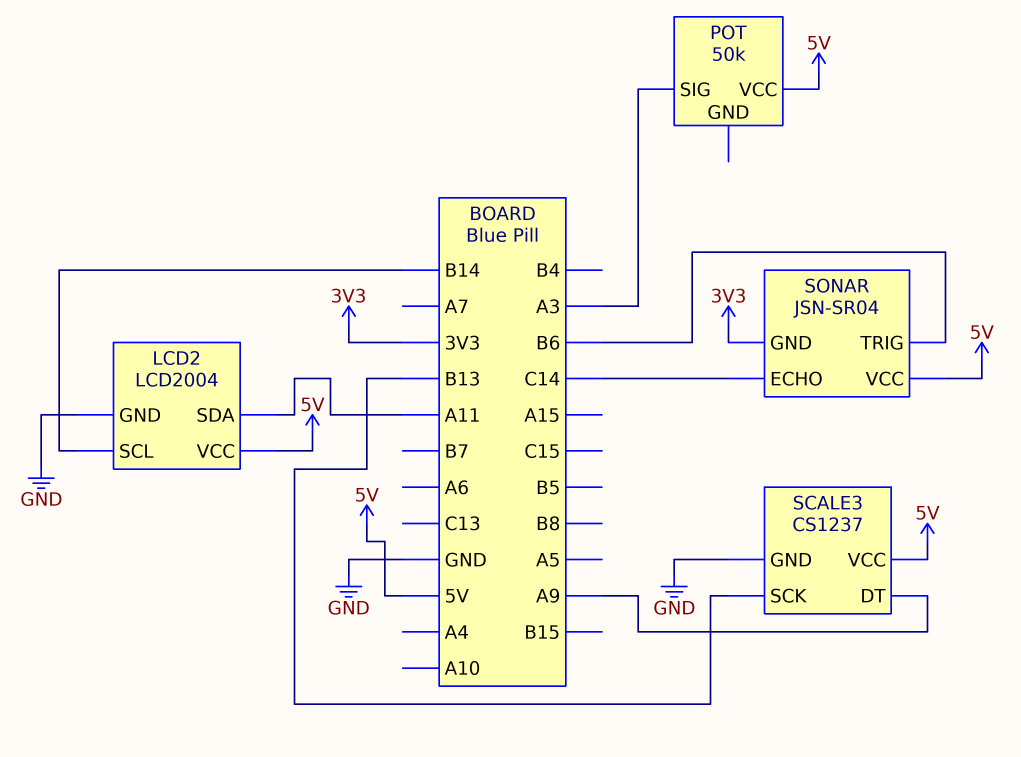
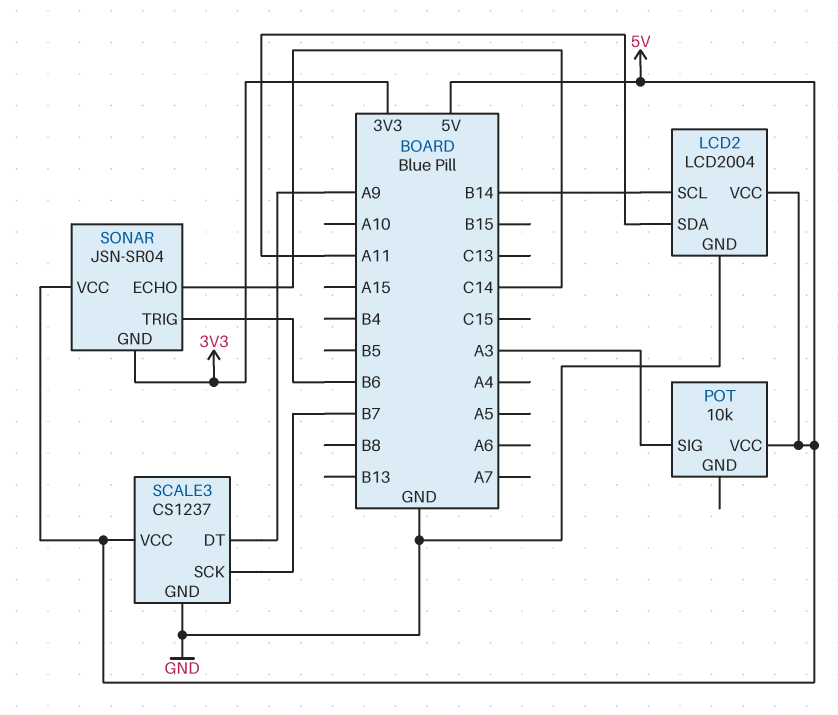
POT: 50k -> 10k
SCALE3 pin SCK: B13 -> B7

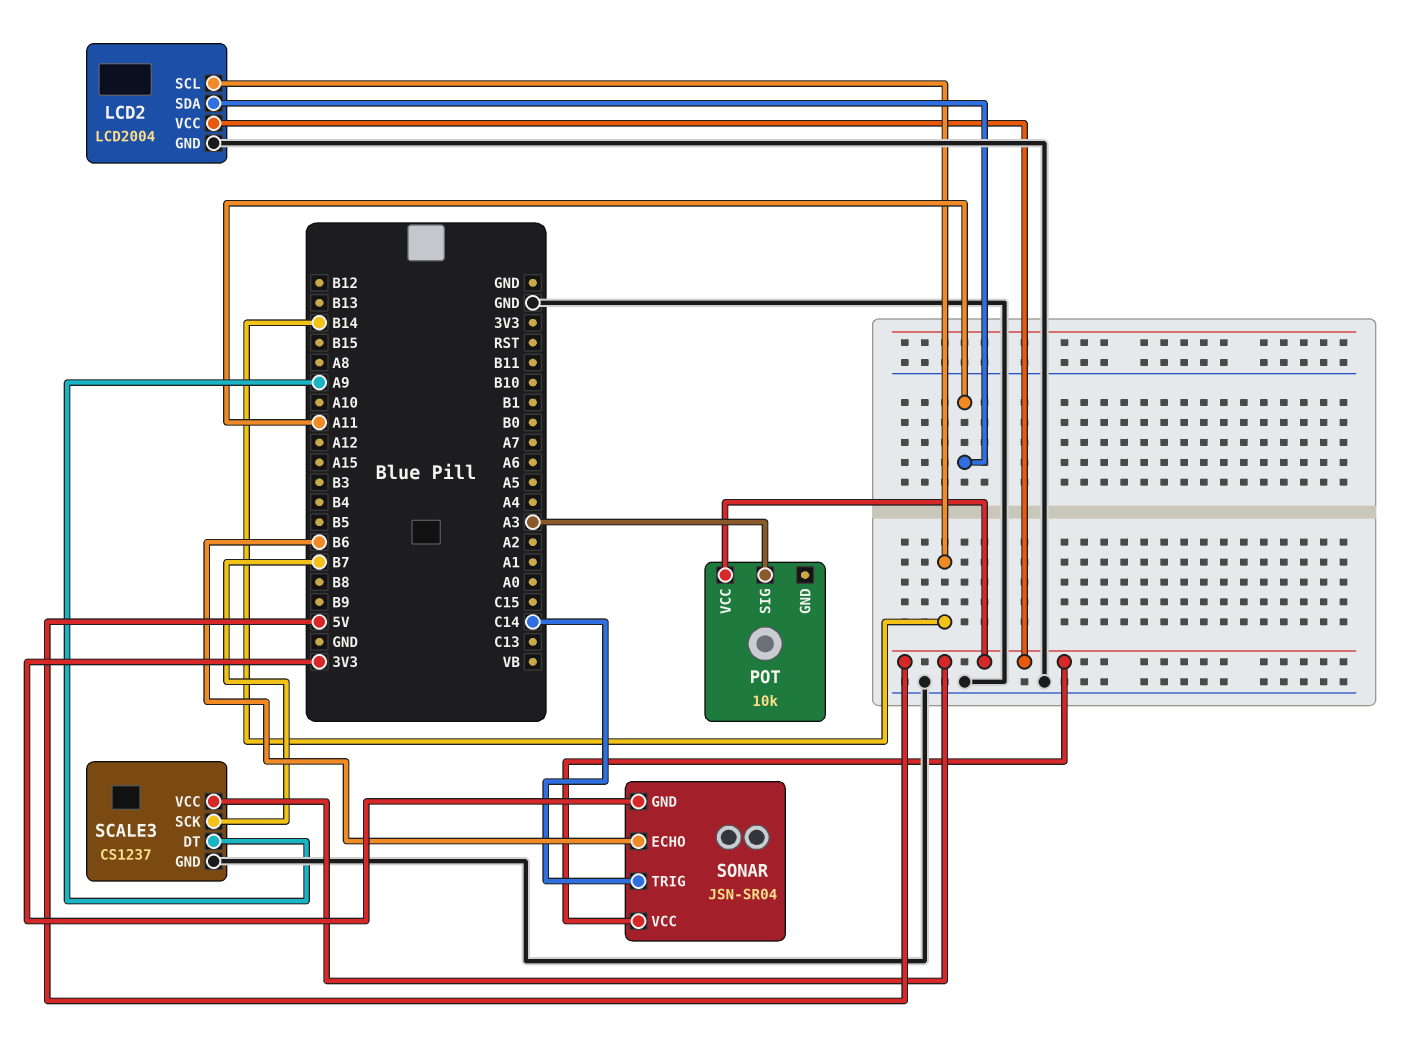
SONAR pin ECHO: C14 -> B6
SONAR pin TRIG: B6 -> C14

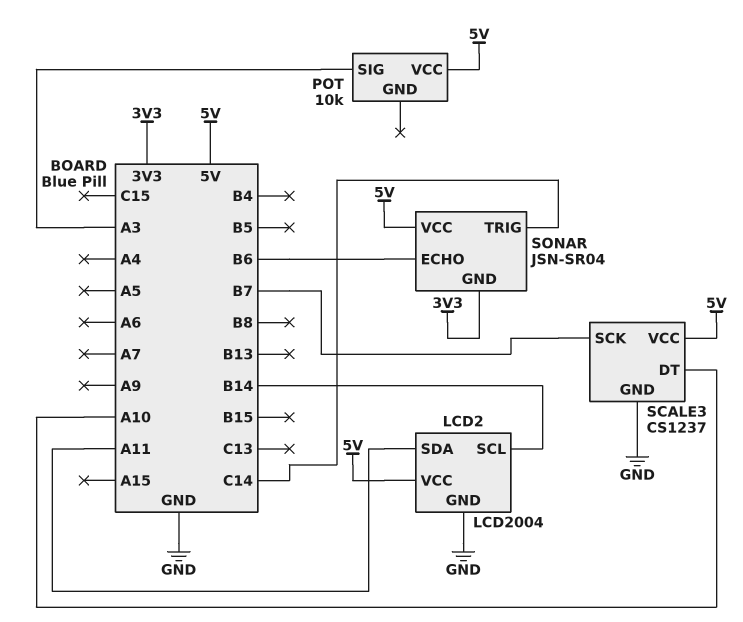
SCALE3 pin DT: A9 -> A10

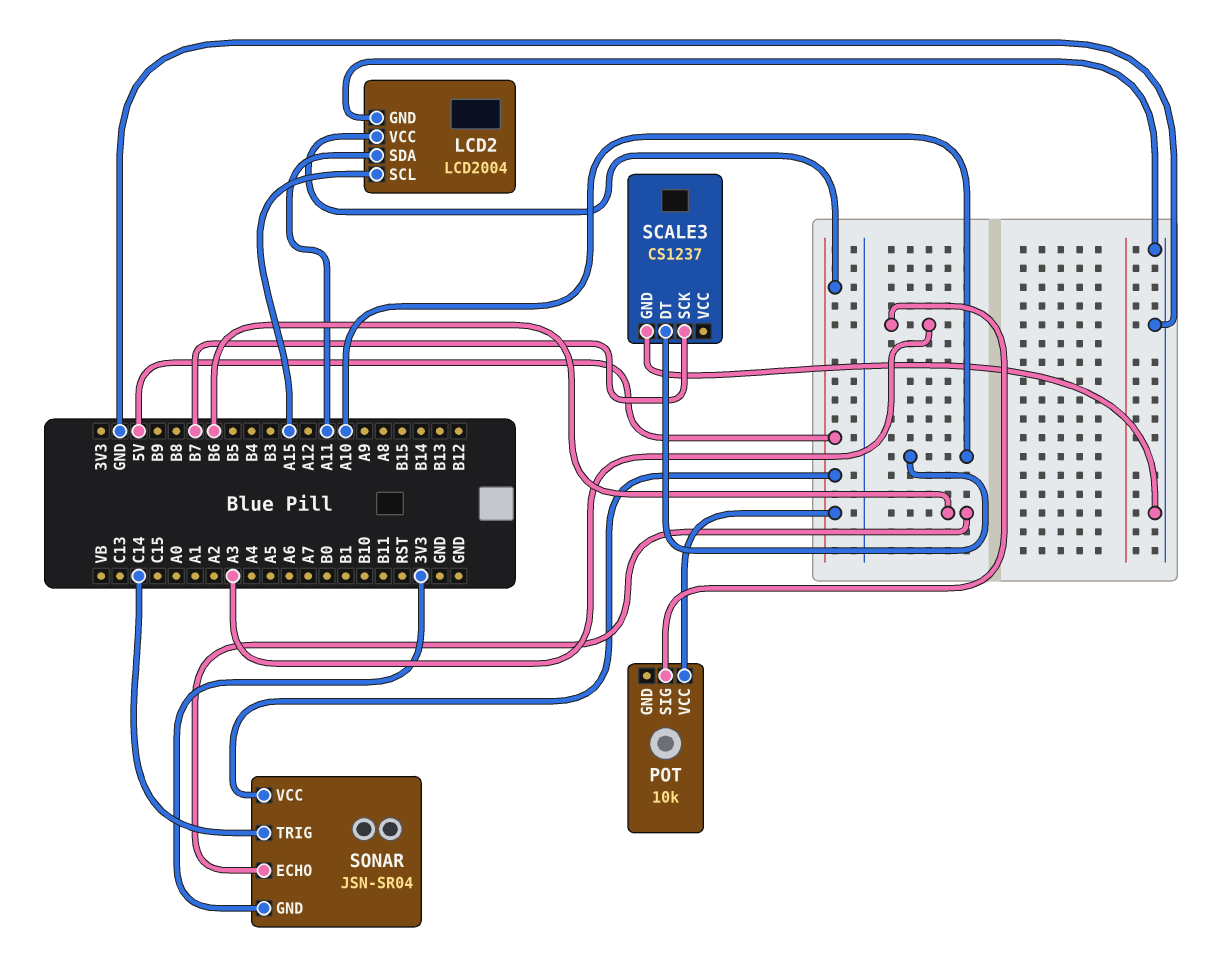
LCD2 pin SCL: B14 -> A15
SCALE3 pin VCC: 5V -> none

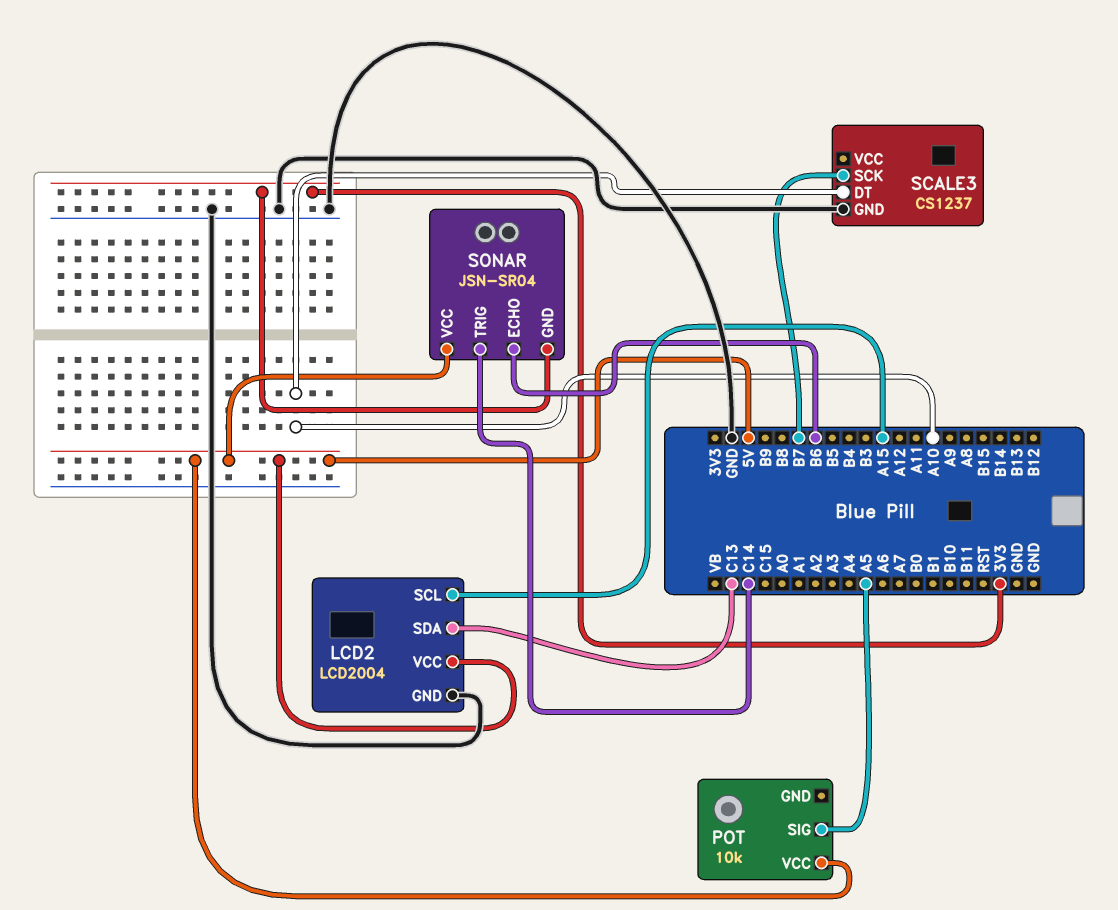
LCD2 pin SDA: A11 -> C13
POT pin SIG: A3 -> A5

